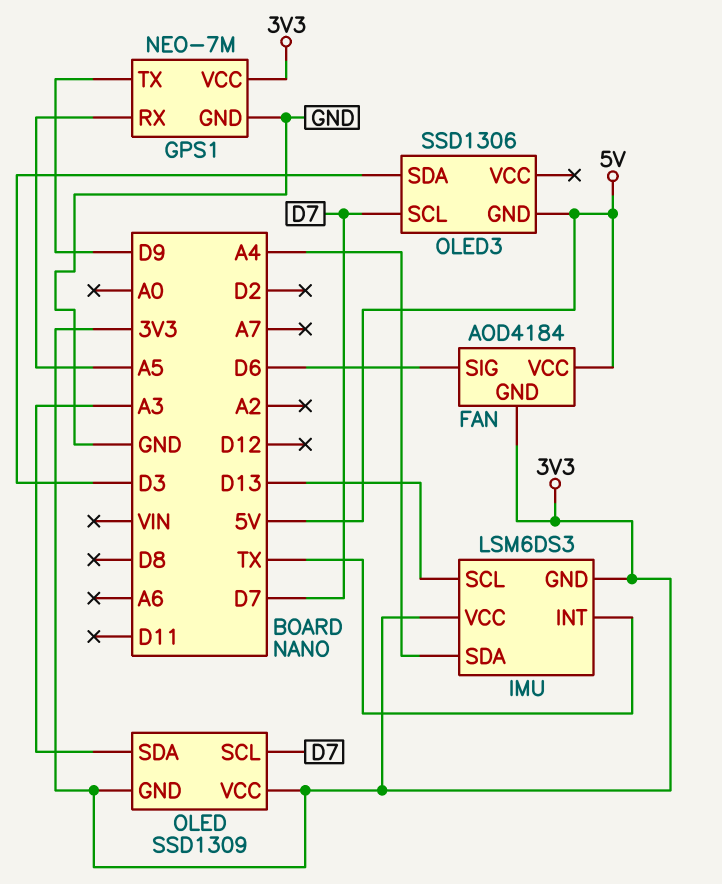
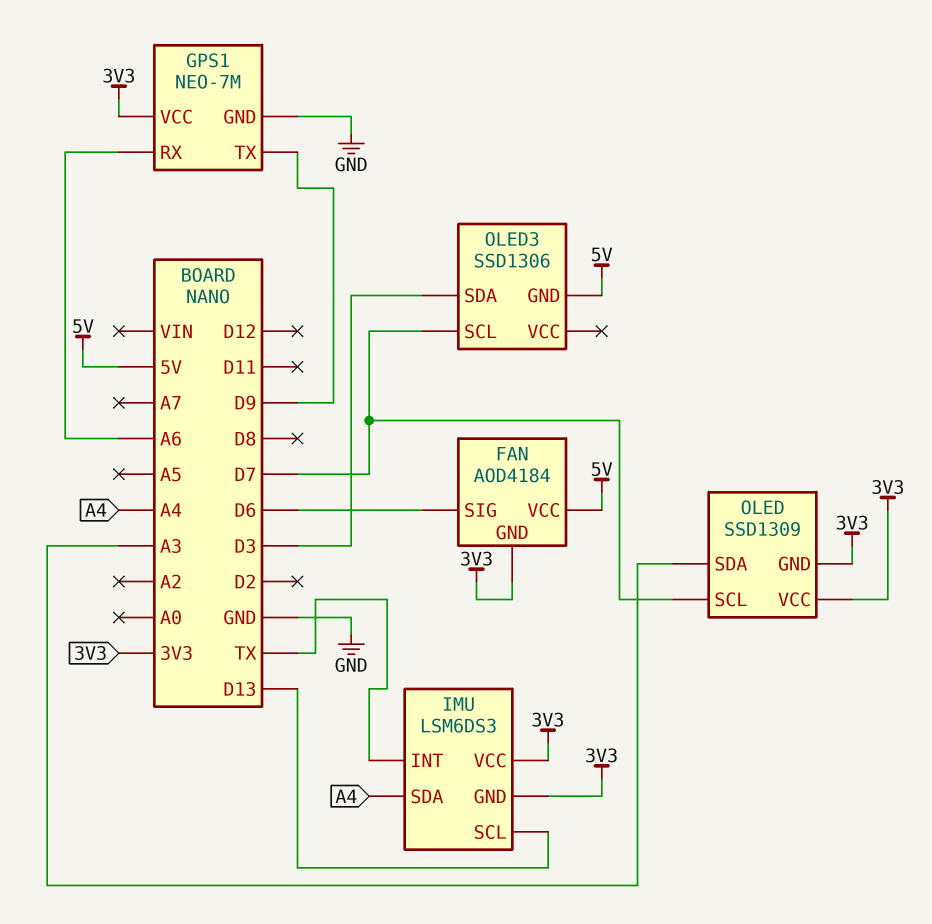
GPS1 pin RX: A5 -> A6

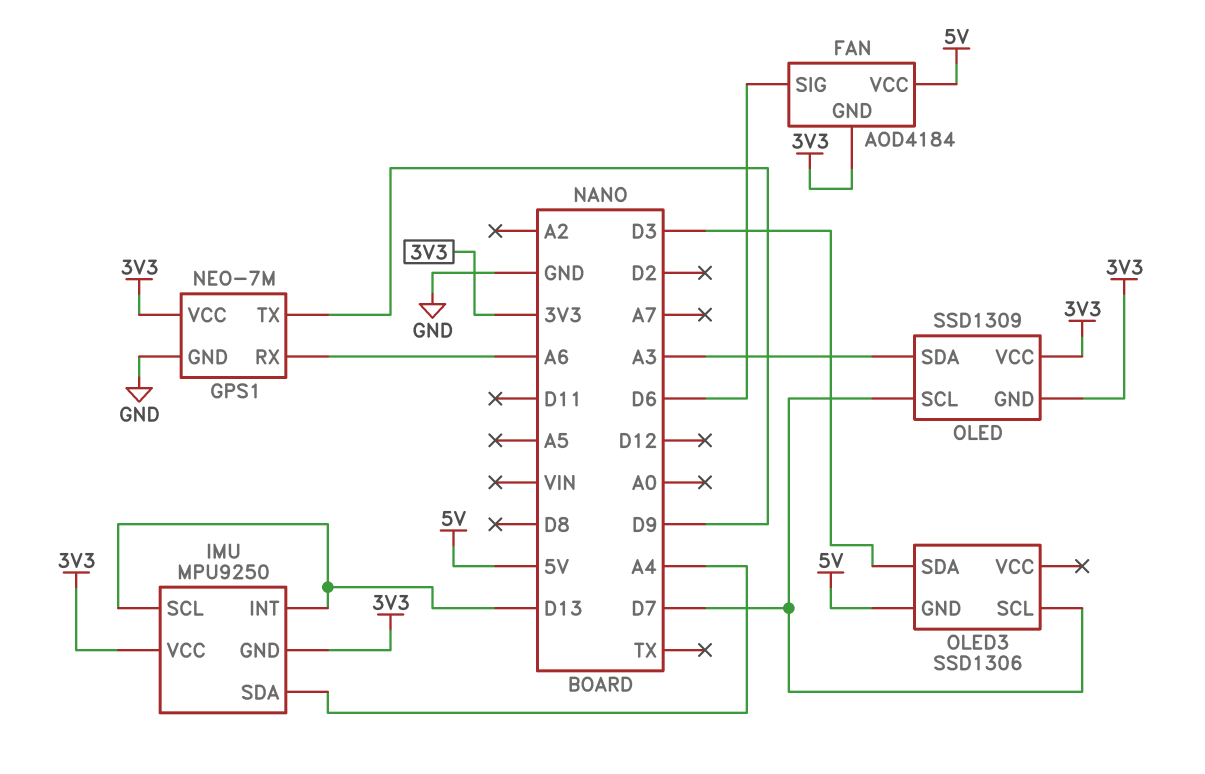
IMU: LSM6DS3 -> MPU9250
IMU pin INT: TX -> D13

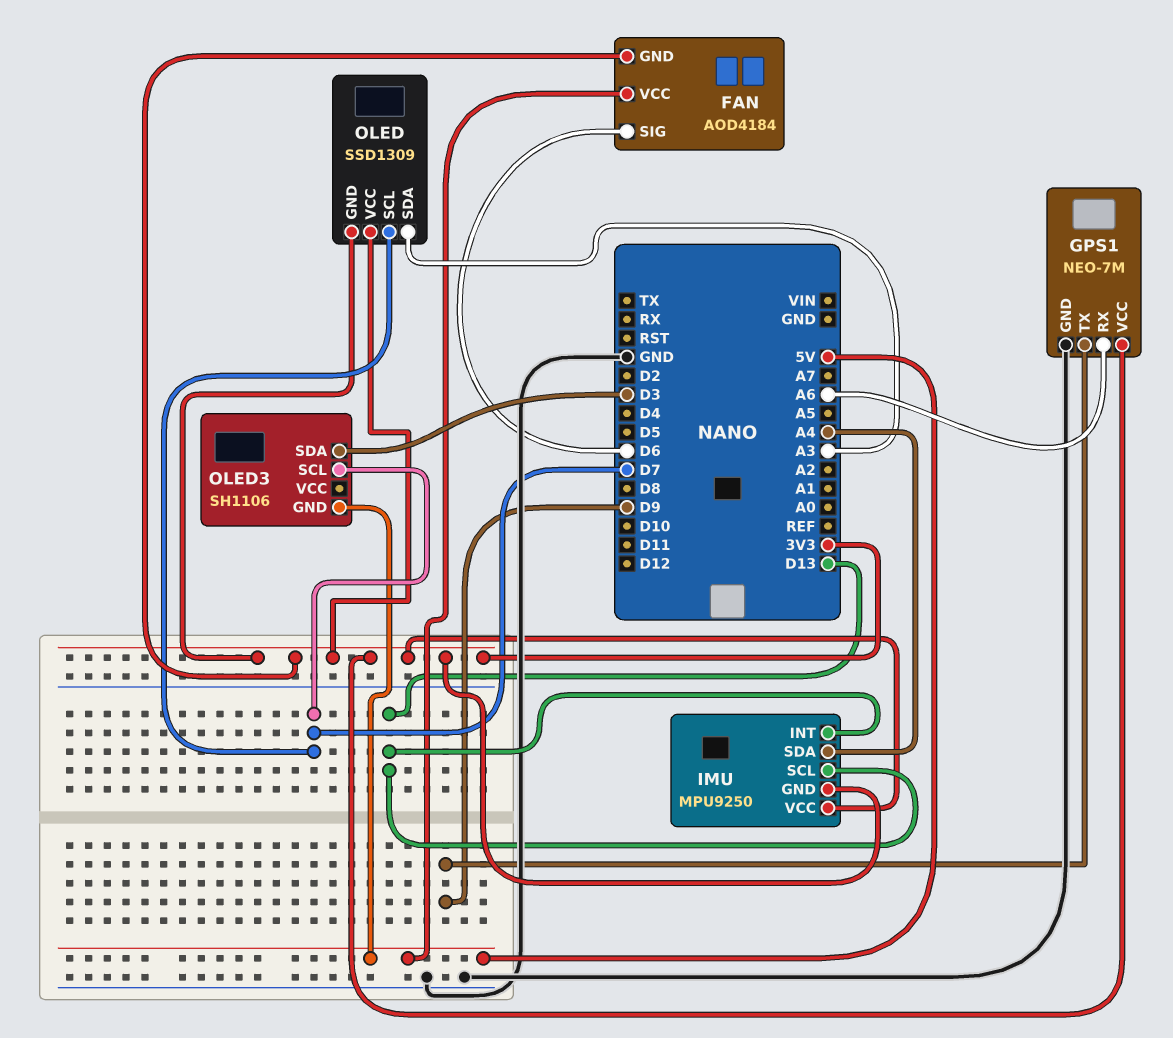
OLED3: SSD1306 -> SH1106

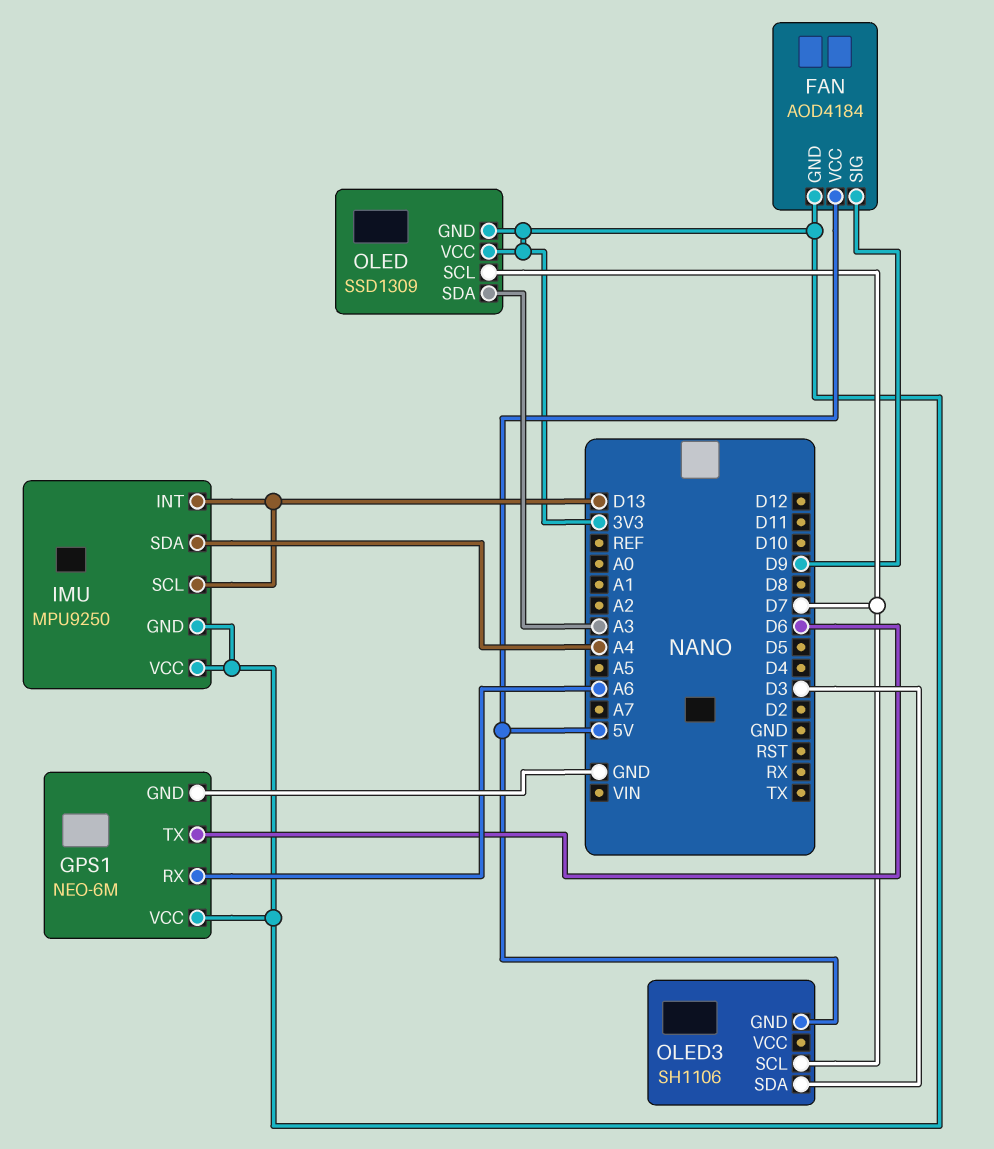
FAN pin SIG: D6 -> D9
GPS1: NEO-7M -> NEO-6M
GPS1 pin TX: D9 -> D6

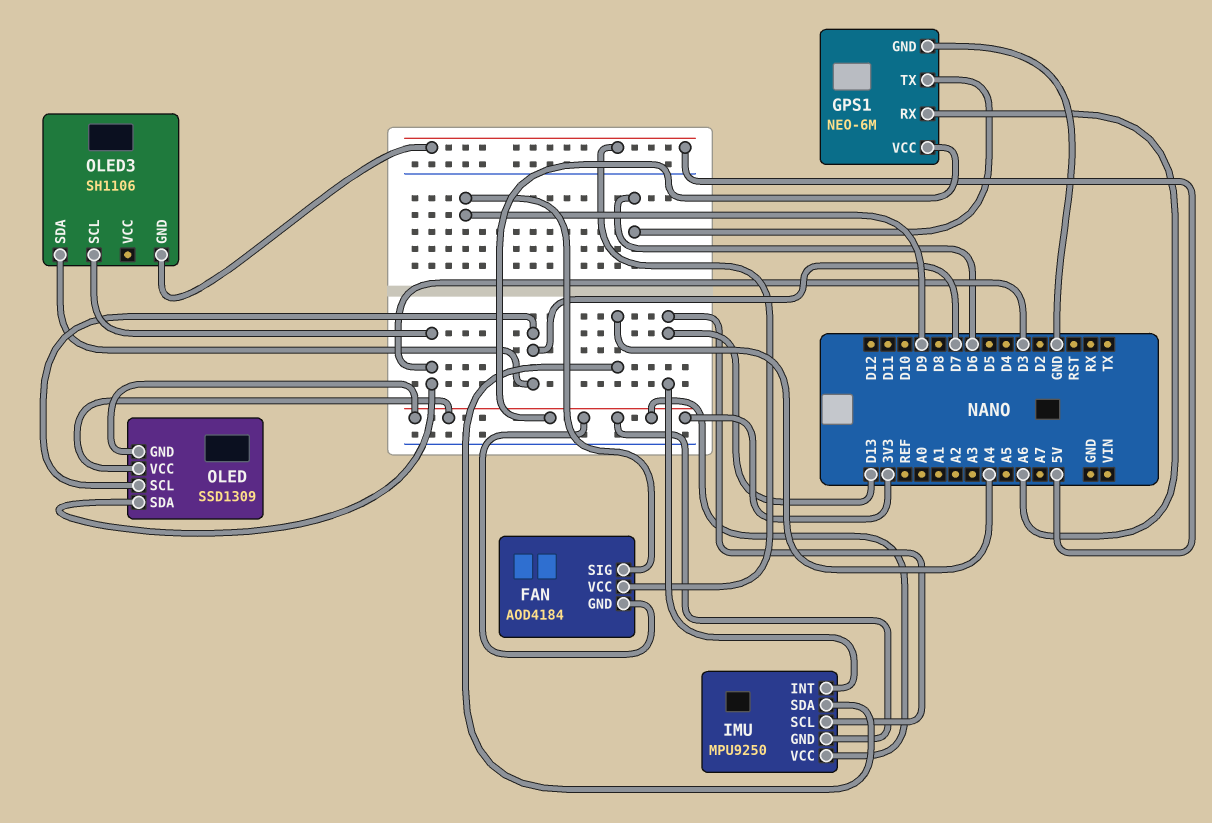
OLED pin SDA: A3 -> D3
OLED3 pin SCL: D7 -> D3
OLED3 pin SDA: D3 -> D7

